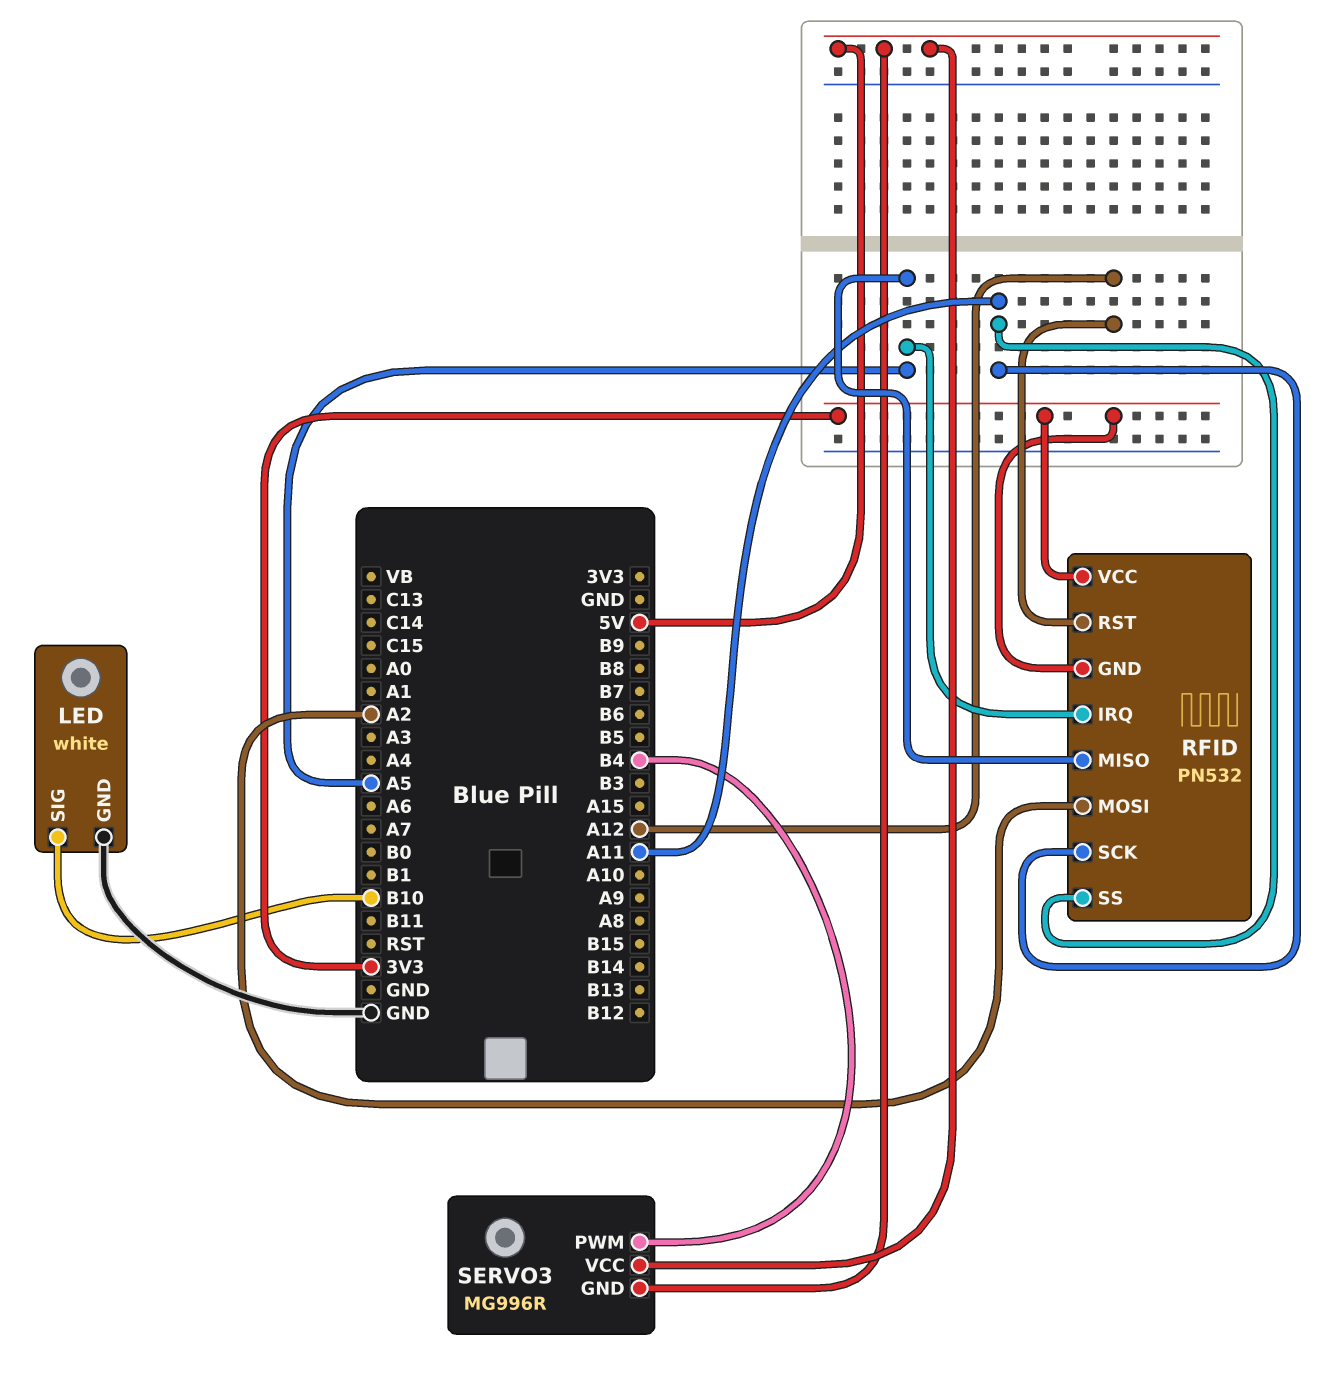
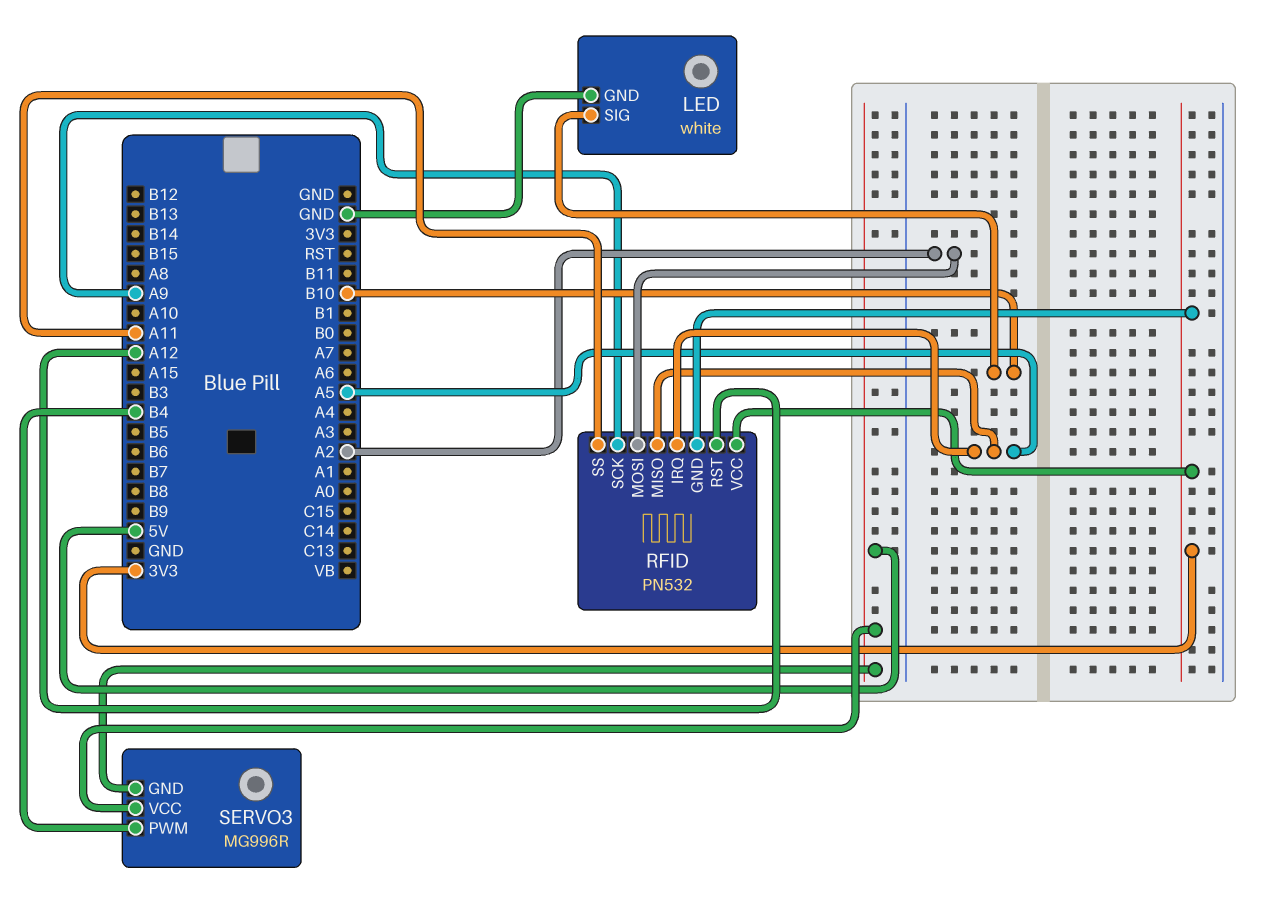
RFID pin SCK: A11 -> A9

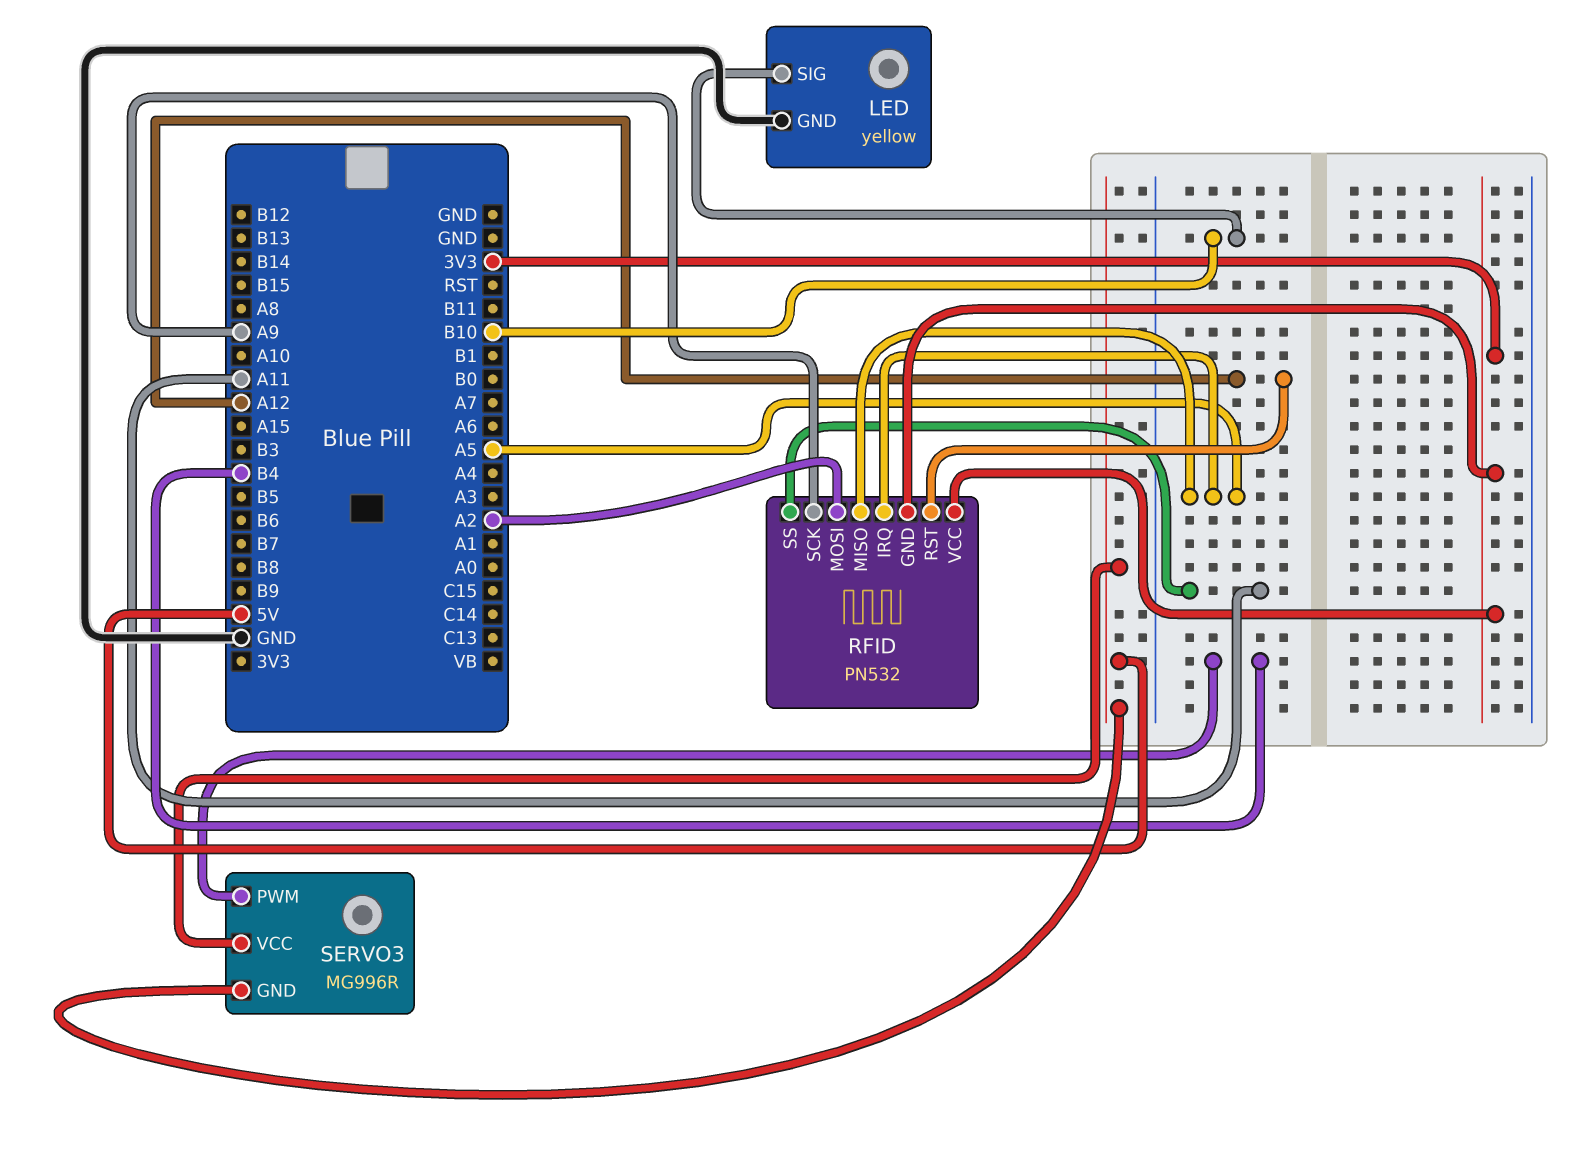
LED: white -> yellow

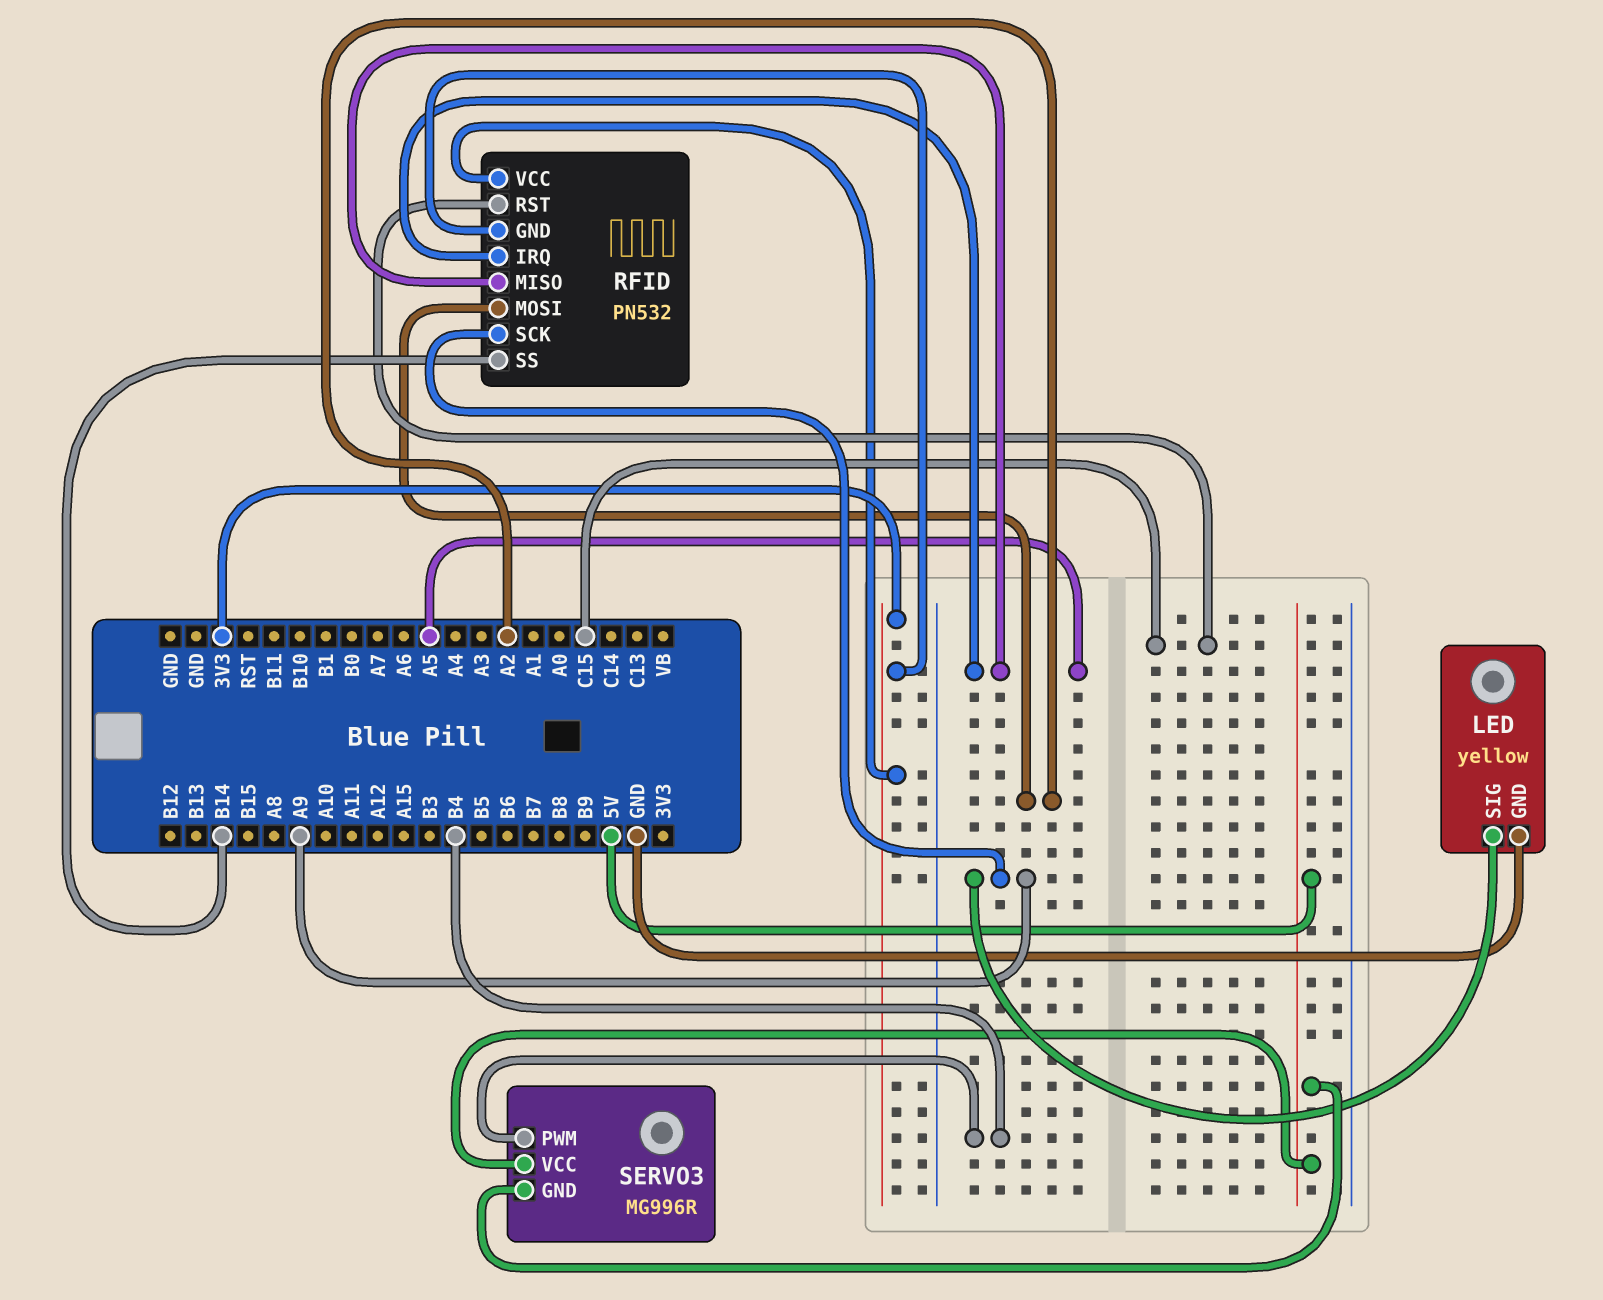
LED pin SIG: B10 -> A9
RFID pin RST: A12 -> C15
RFID pin SS: A11 -> B14

